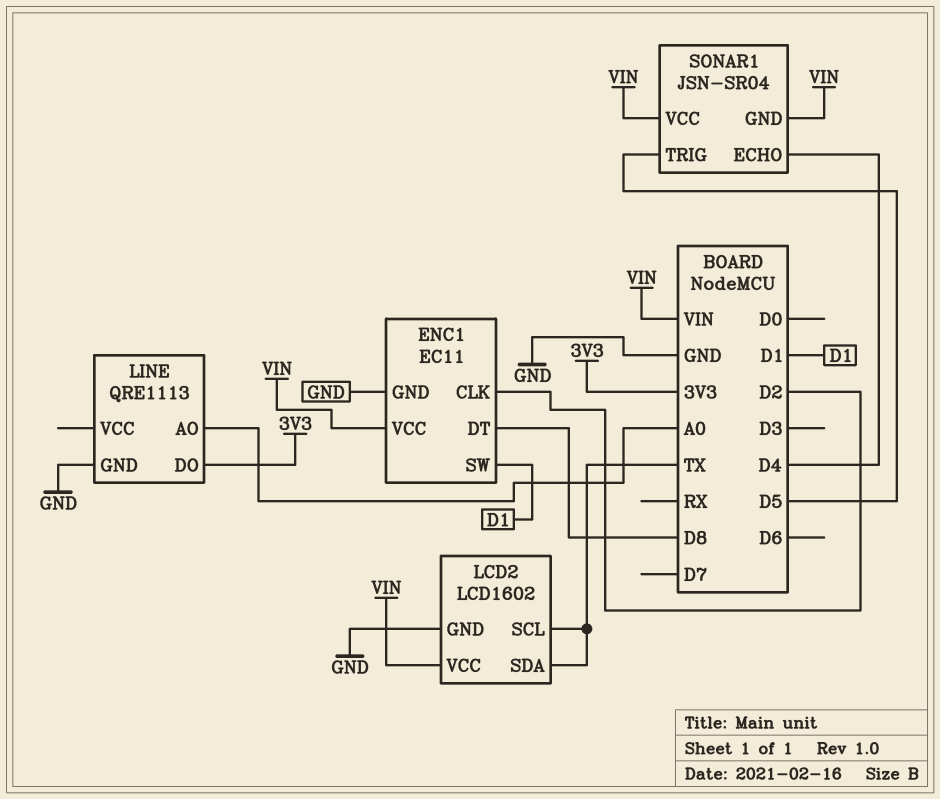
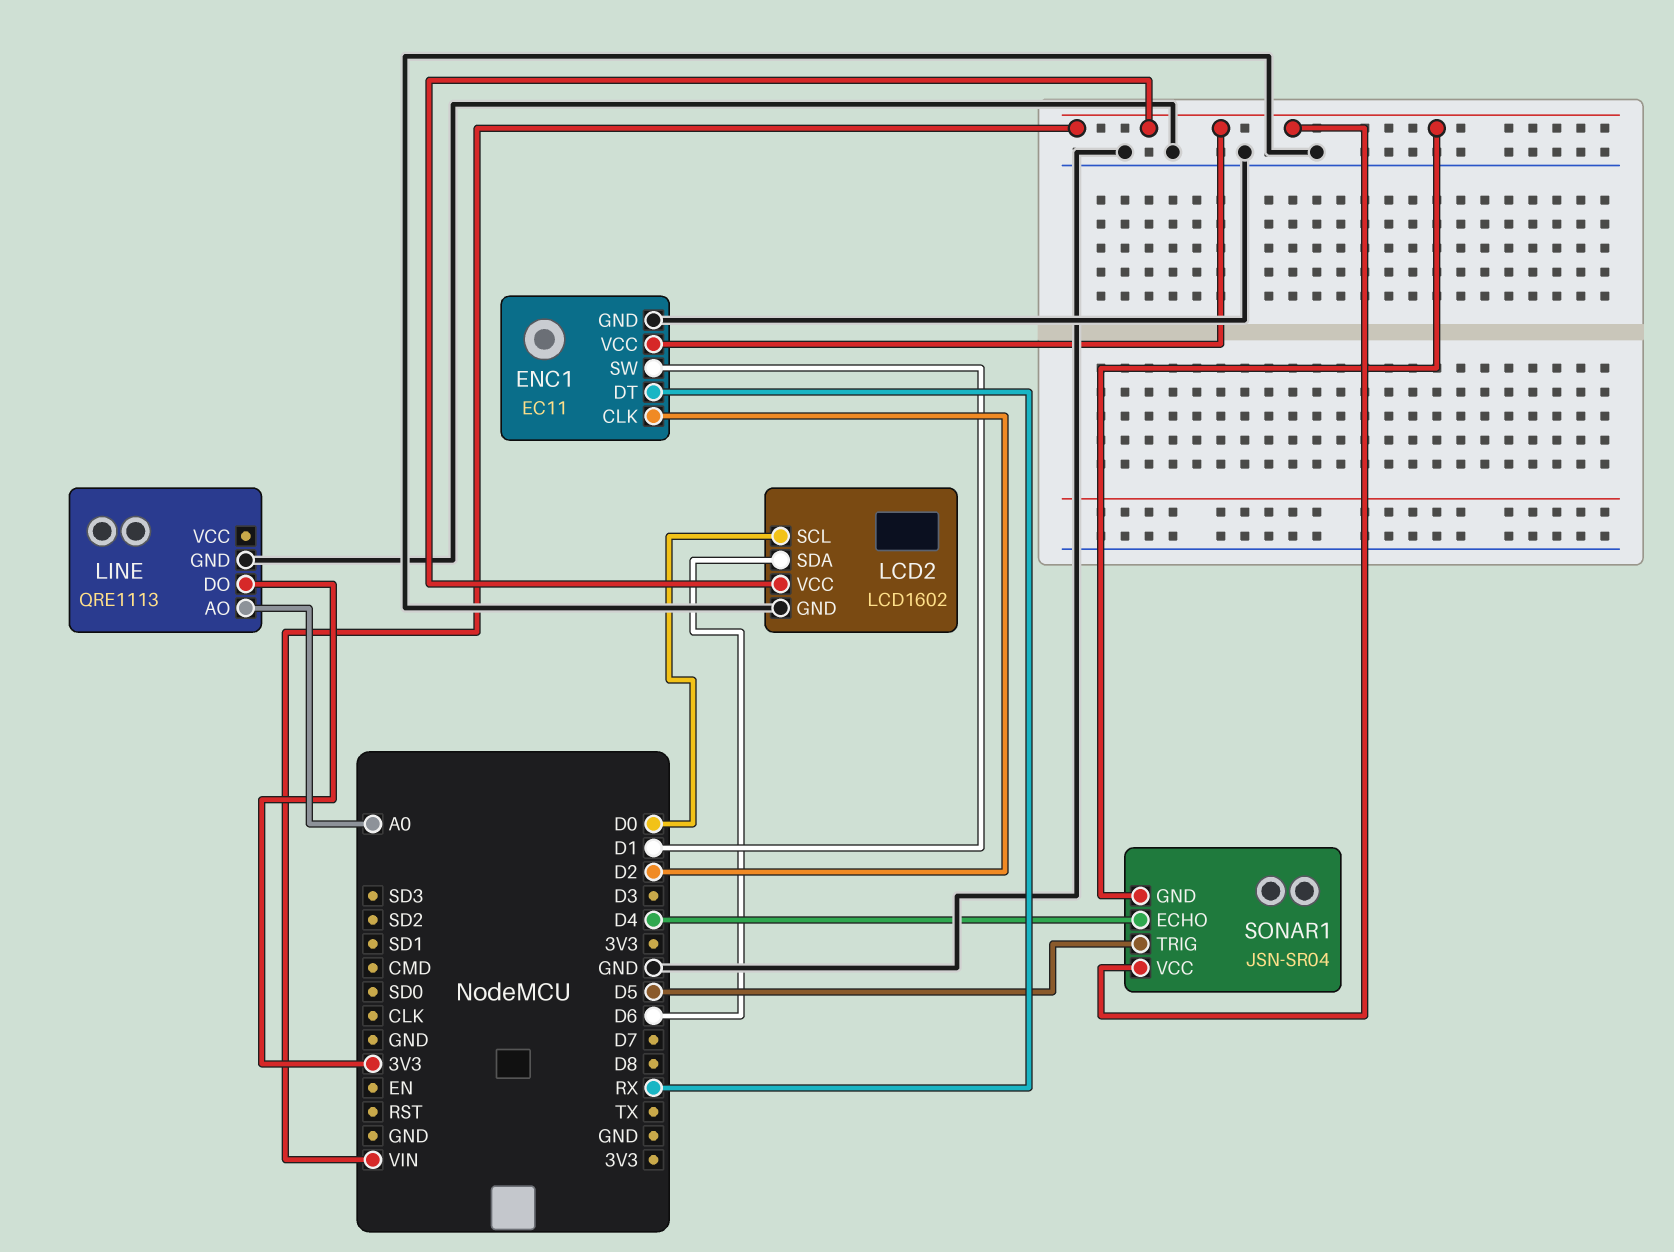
ENC1 pin DT: D8 -> RX
LCD2 pin SCL: TX -> D0
LCD2 pin SDA: TX -> D6

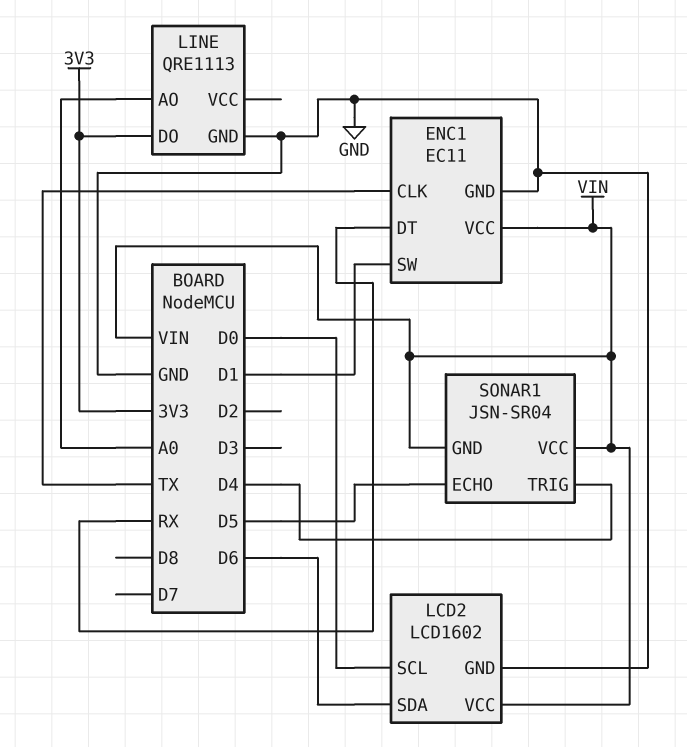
ENC1 pin CLK: D2 -> TX
SONAR1 pin ECHO: D4 -> D5
SONAR1 pin TRIG: D5 -> D4

